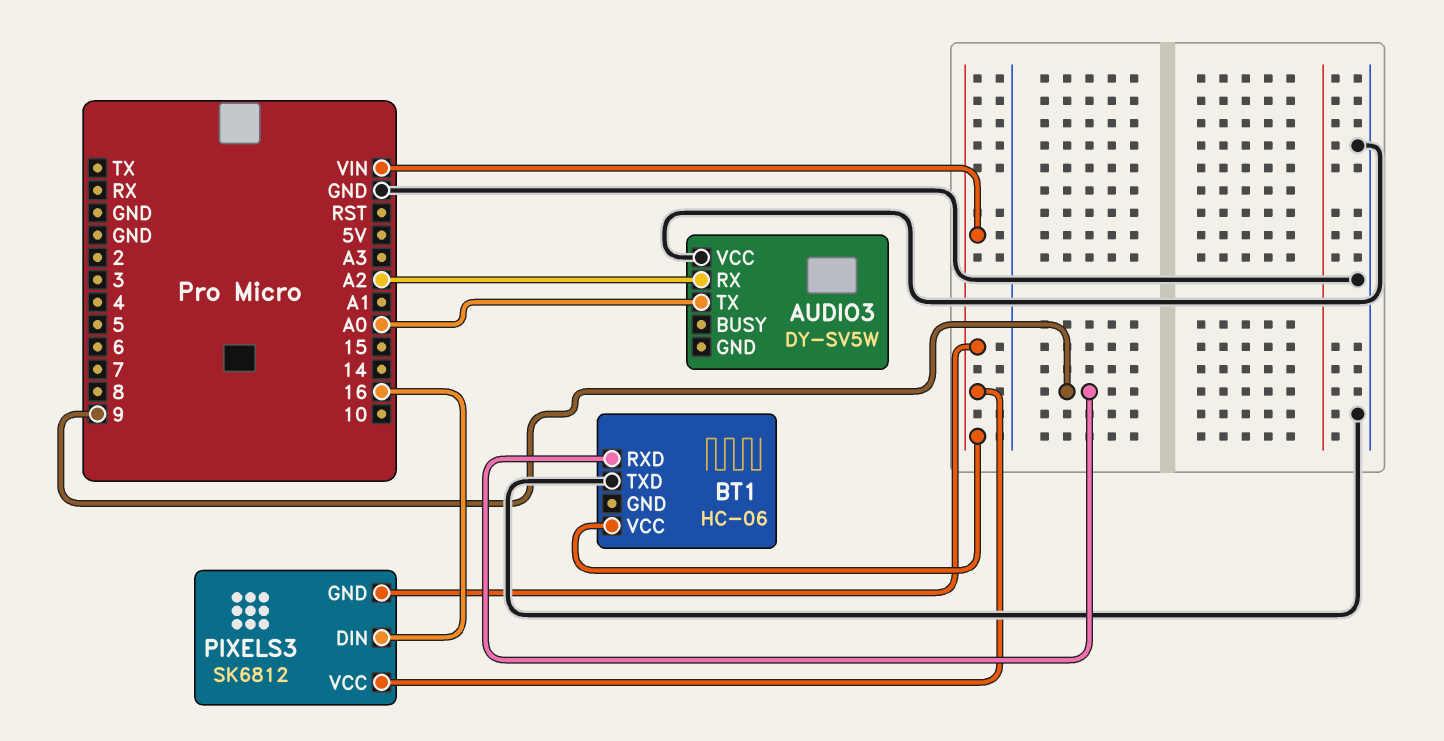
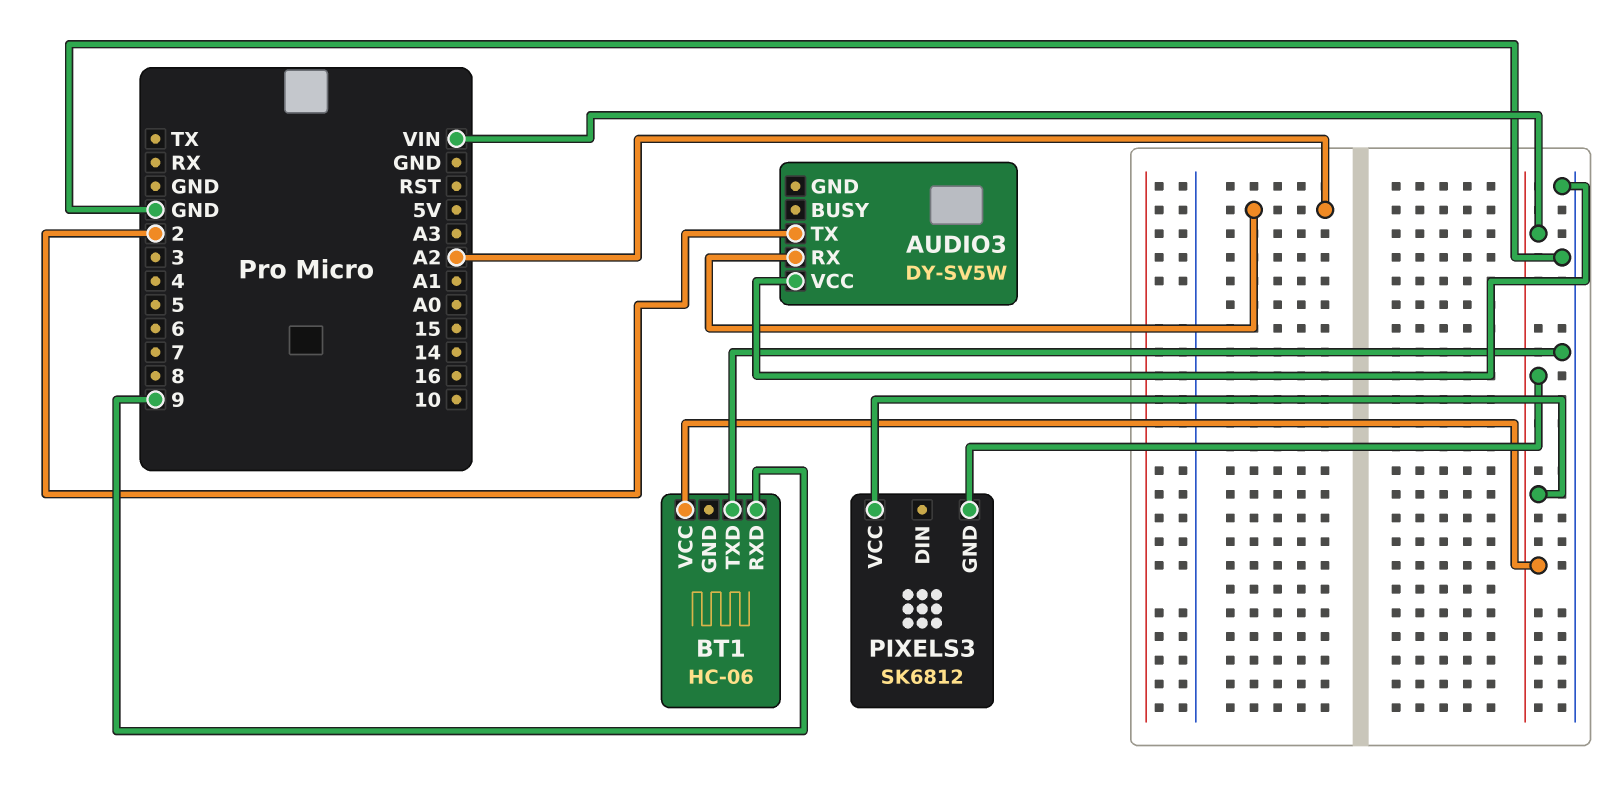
AUDIO3 pin TX: A0 -> 2
PIXELS3 pin DIN: 16 -> none

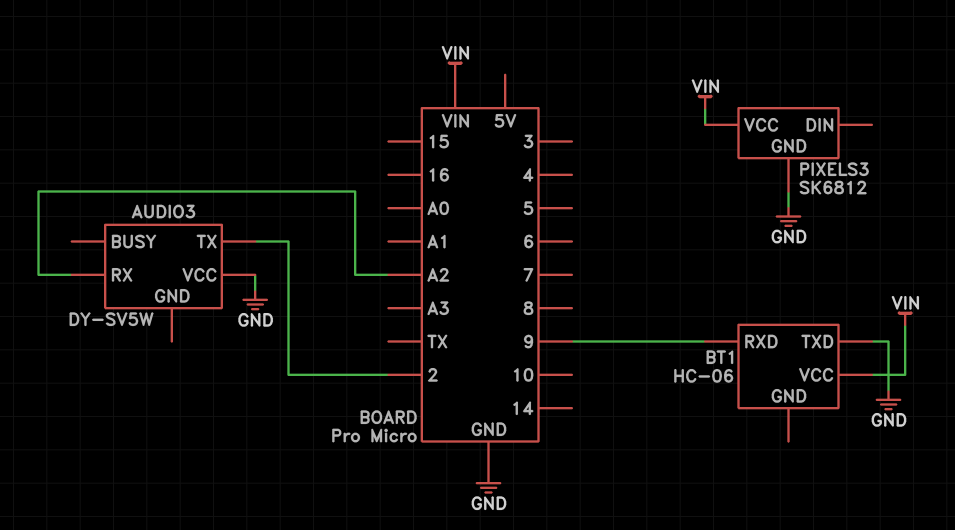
PIXELS3 pin GND: VIN -> GND

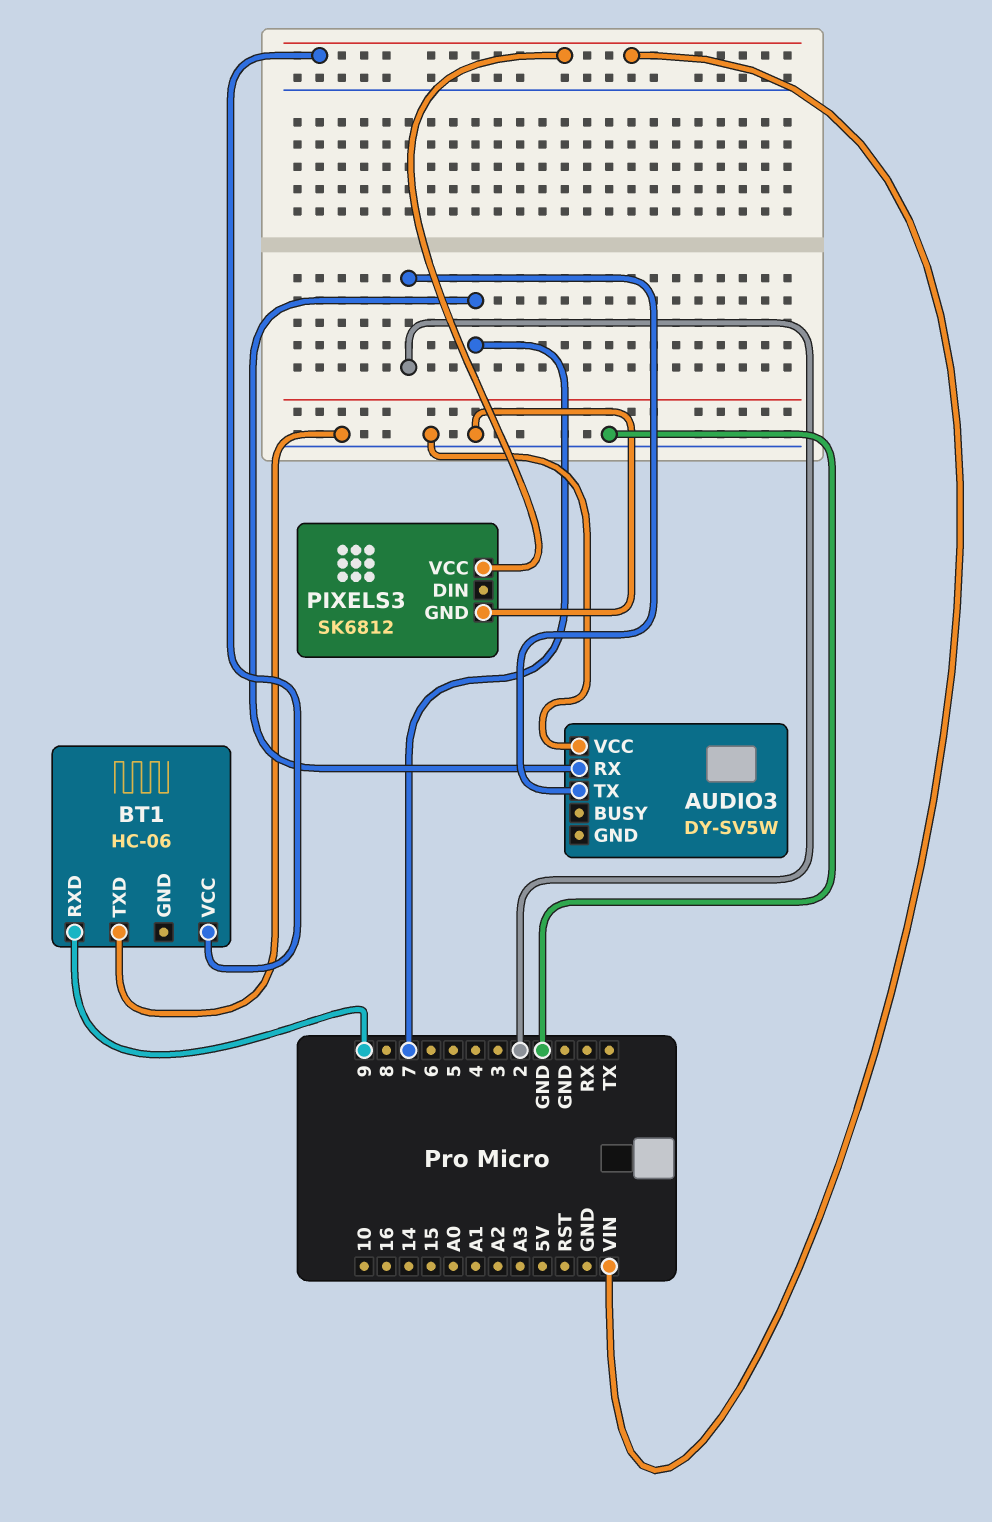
AUDIO3 pin RX: A2 -> 7

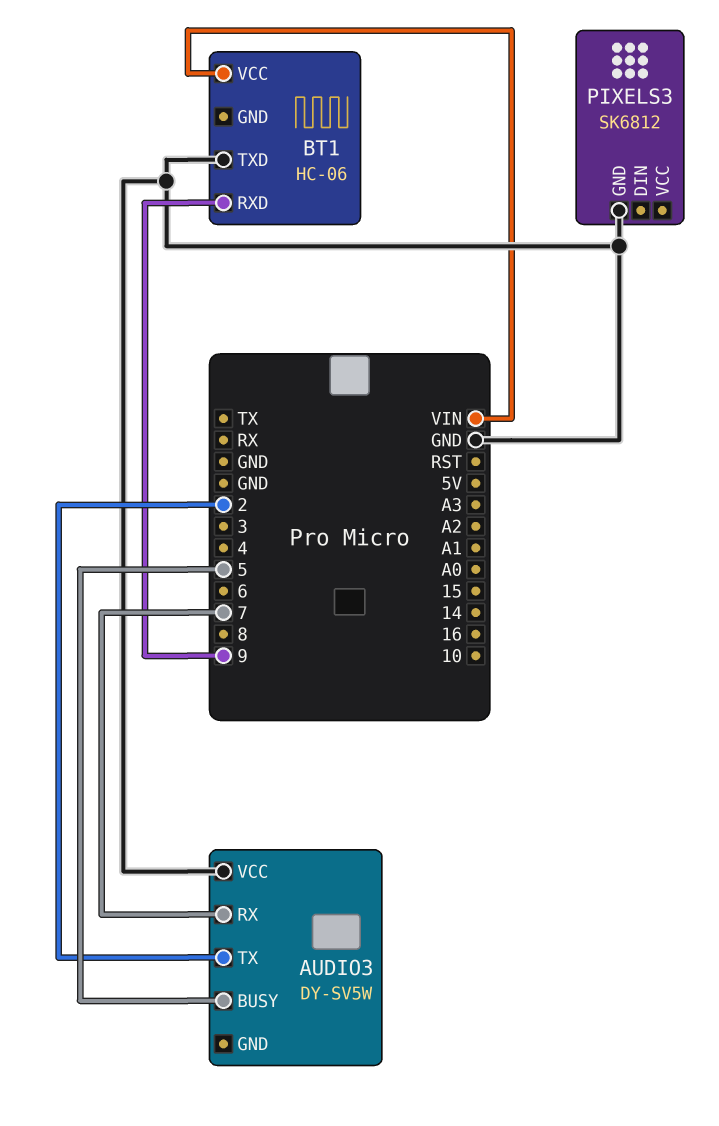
AUDIO3 pin BUSY: none -> 5
PIXELS3 pin VCC: VIN -> none

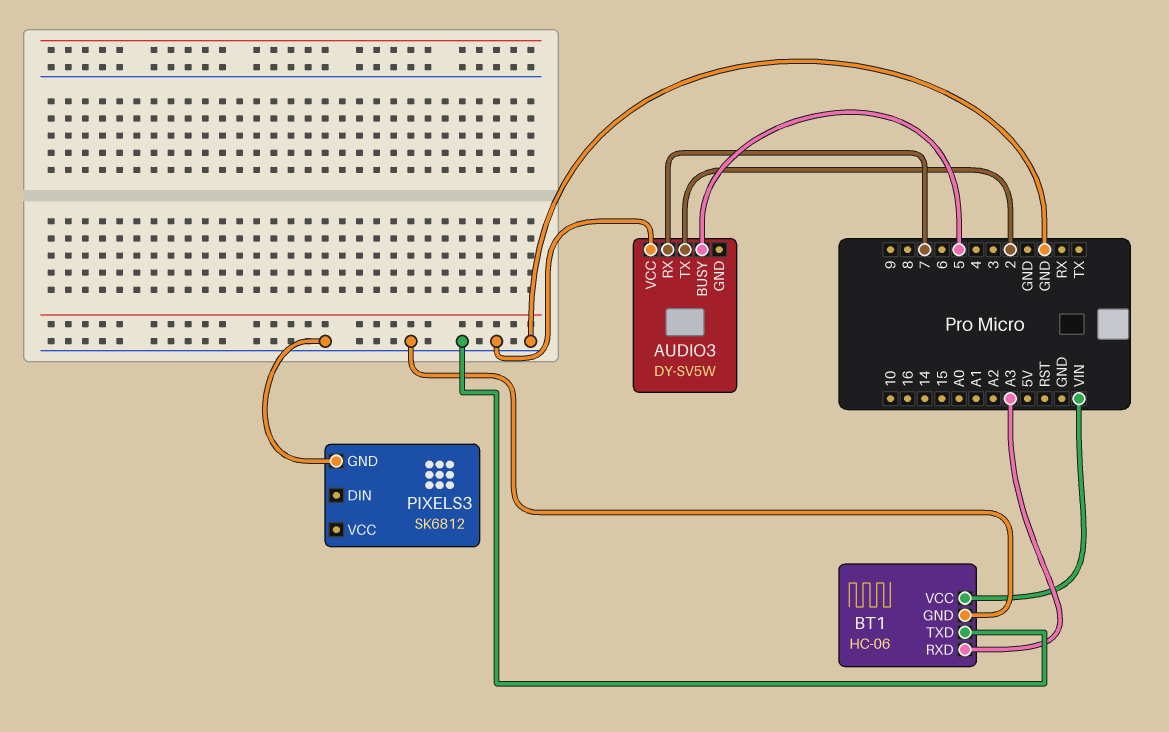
BT1 pin GND: none -> GND
BT1 pin RXD: 9 -> A3

